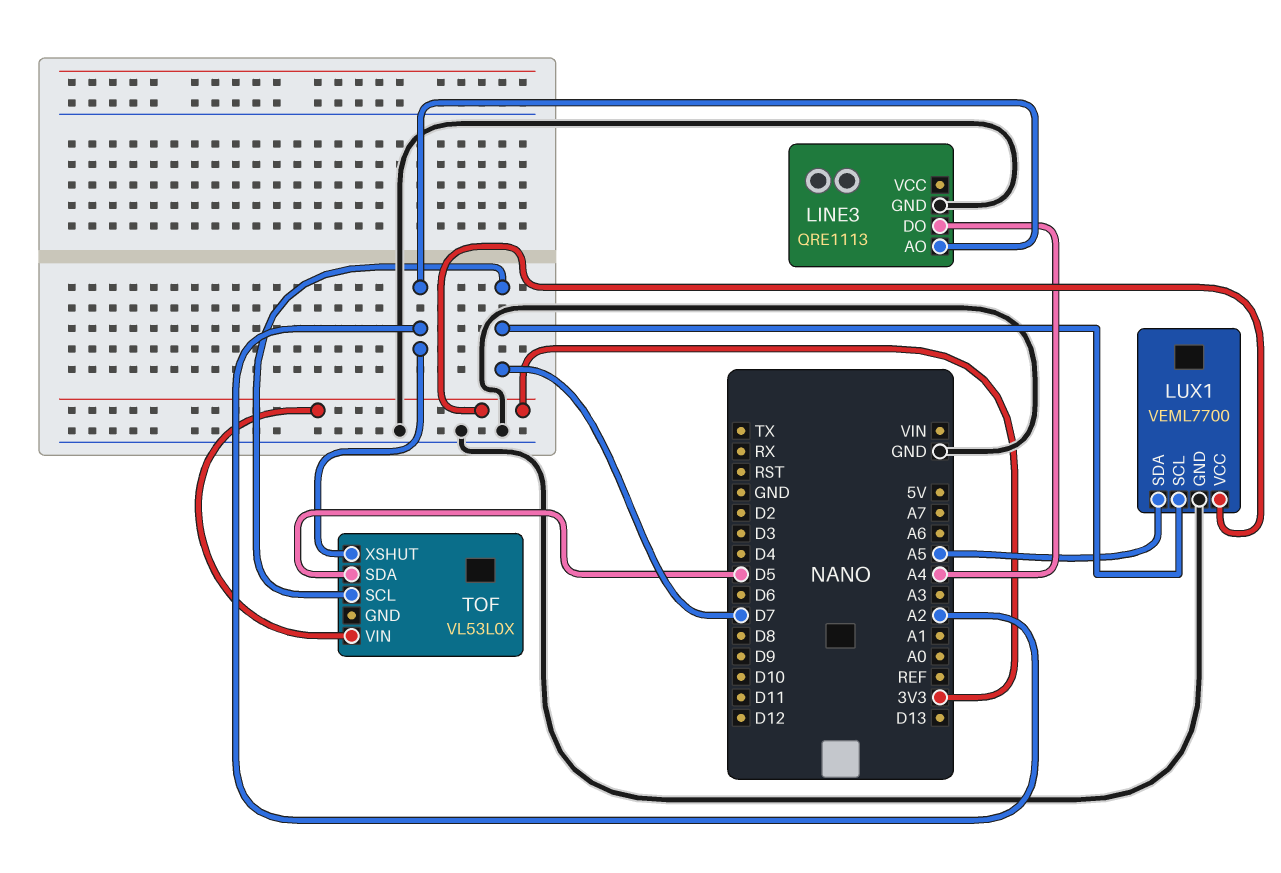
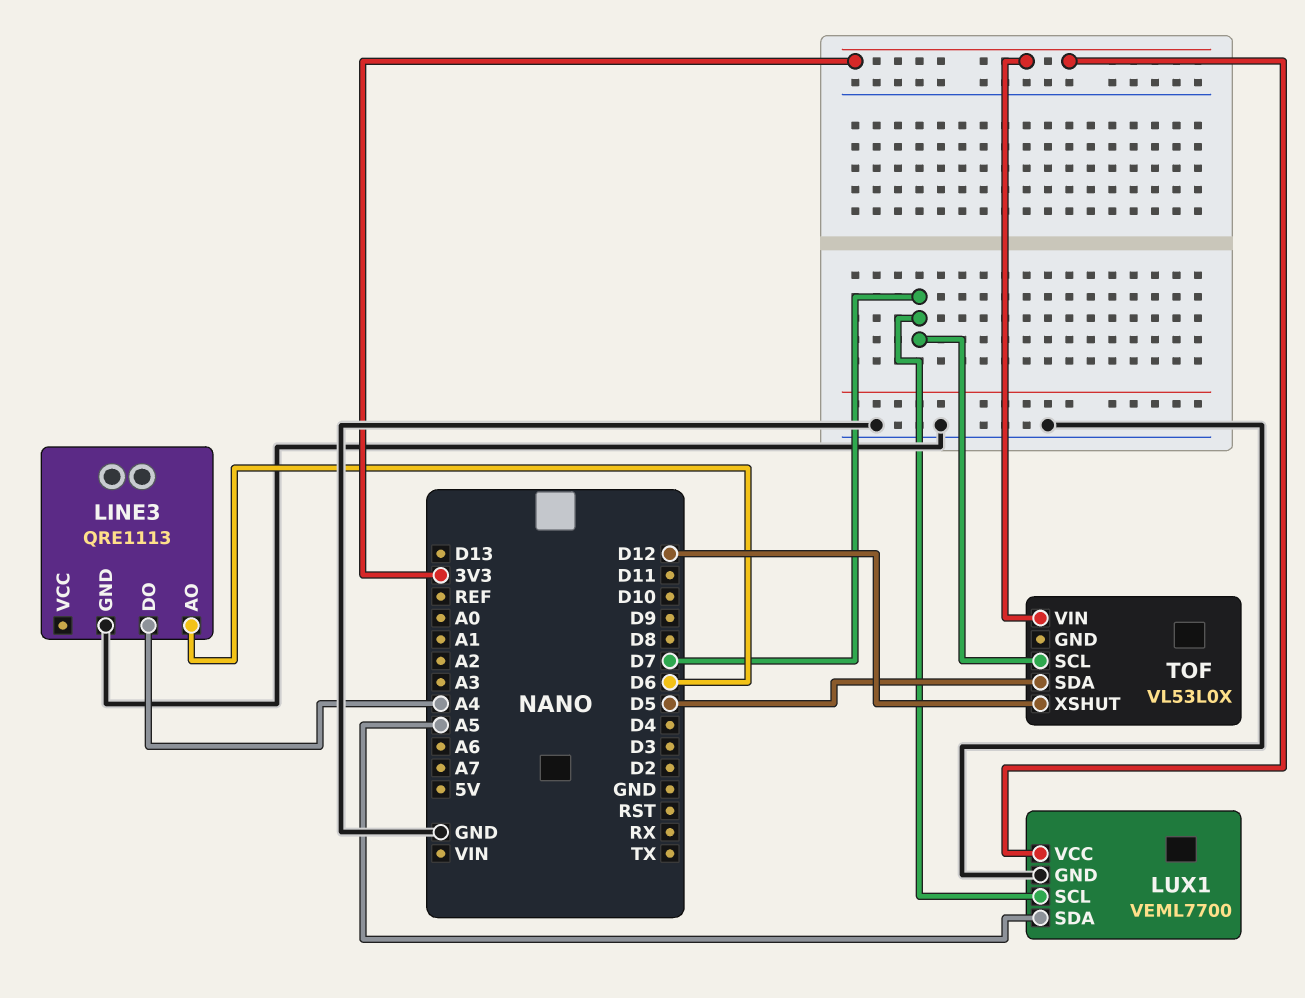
LINE3 pin AO: A2 -> D6
TOF pin XSHUT: A2 -> D12

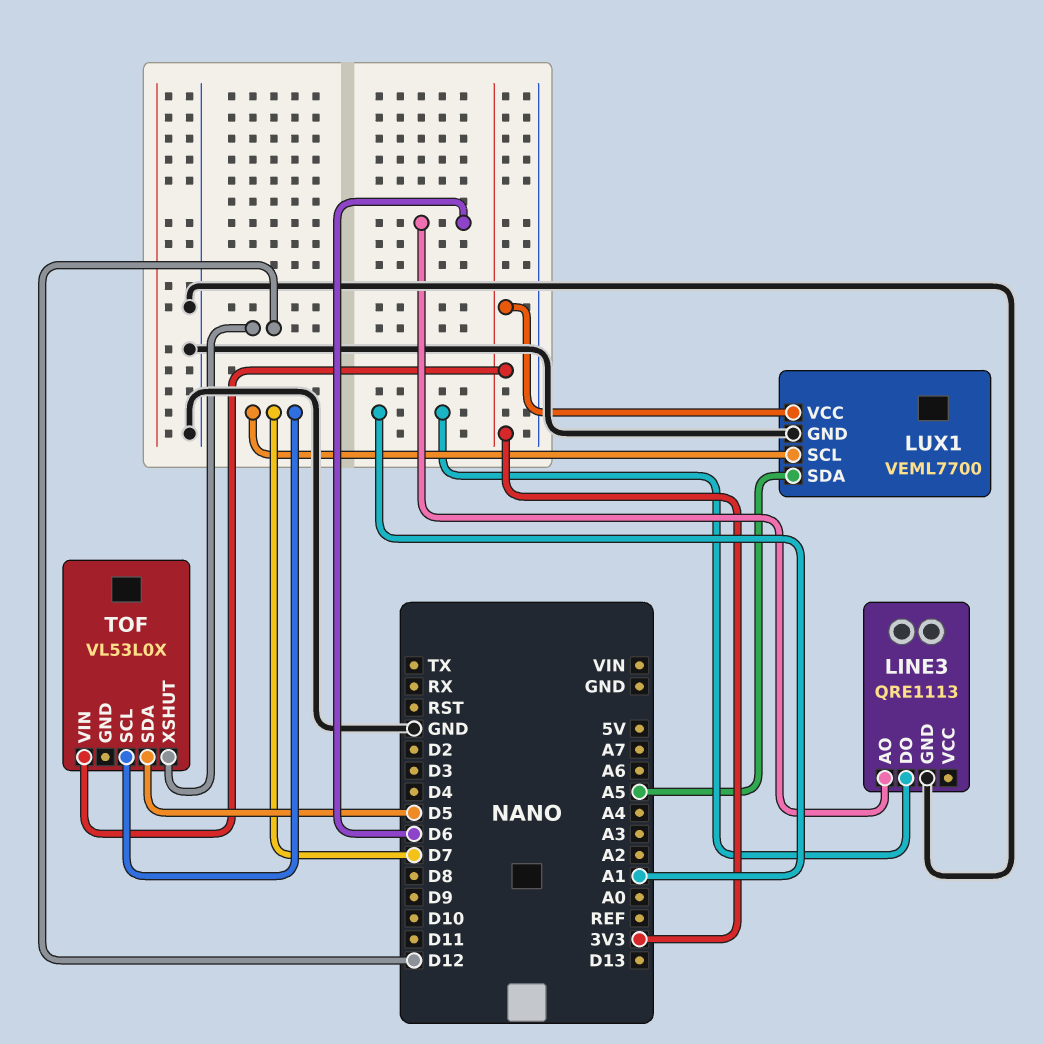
LINE3 pin DO: A4 -> A1

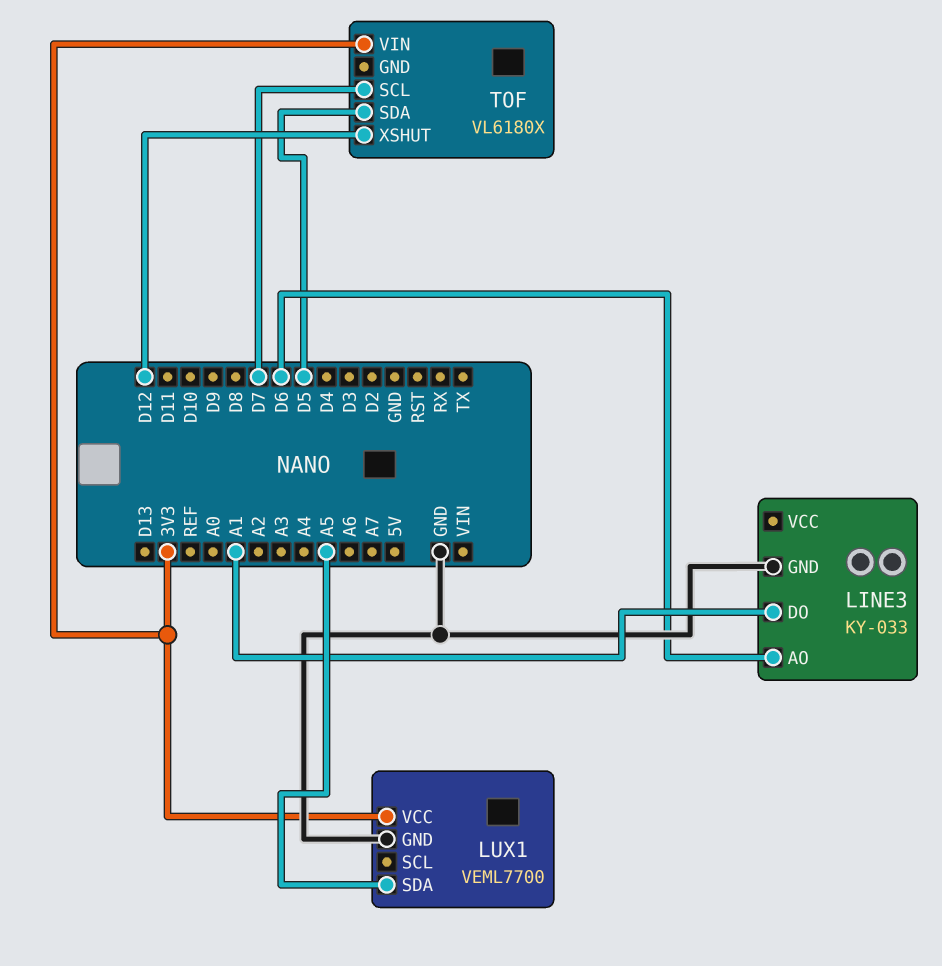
LINE3: QRE1113 -> KY-033
LUX1 pin SCL: D7 -> none
TOF: VL53L0X -> VL6180X

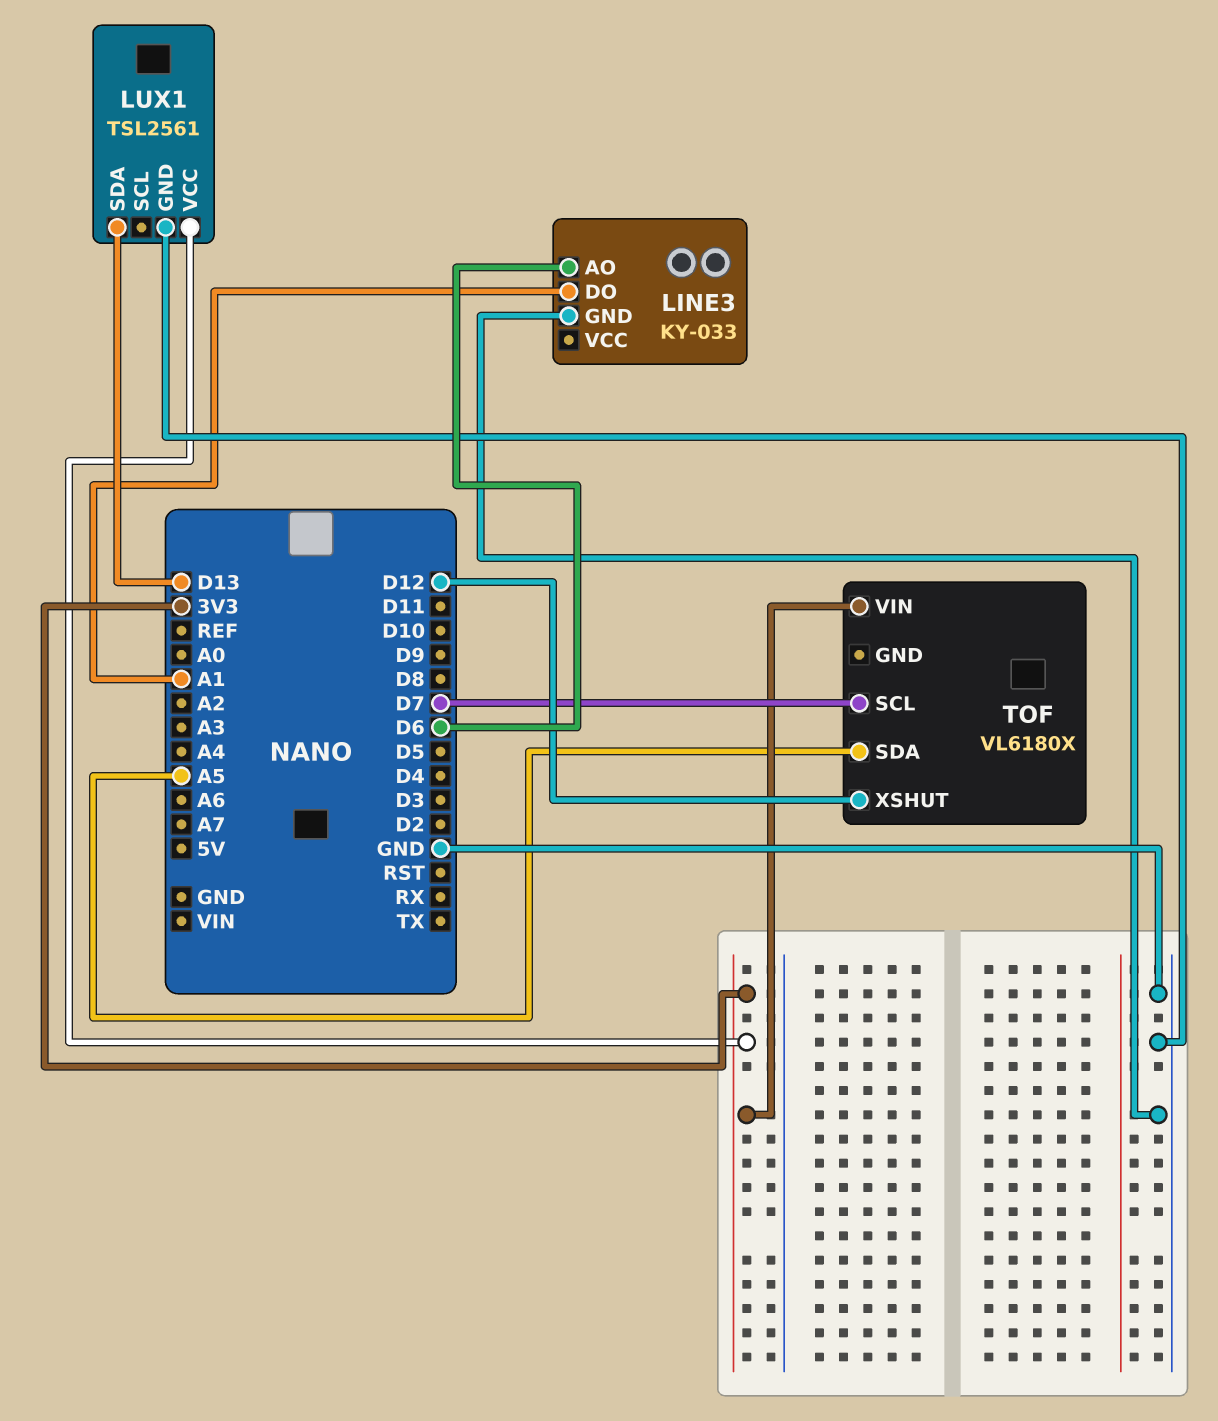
LUX1: VEML7700 -> TSL2561
LUX1 pin SDA: A5 -> D13
TOF pin SDA: D5 -> A5

